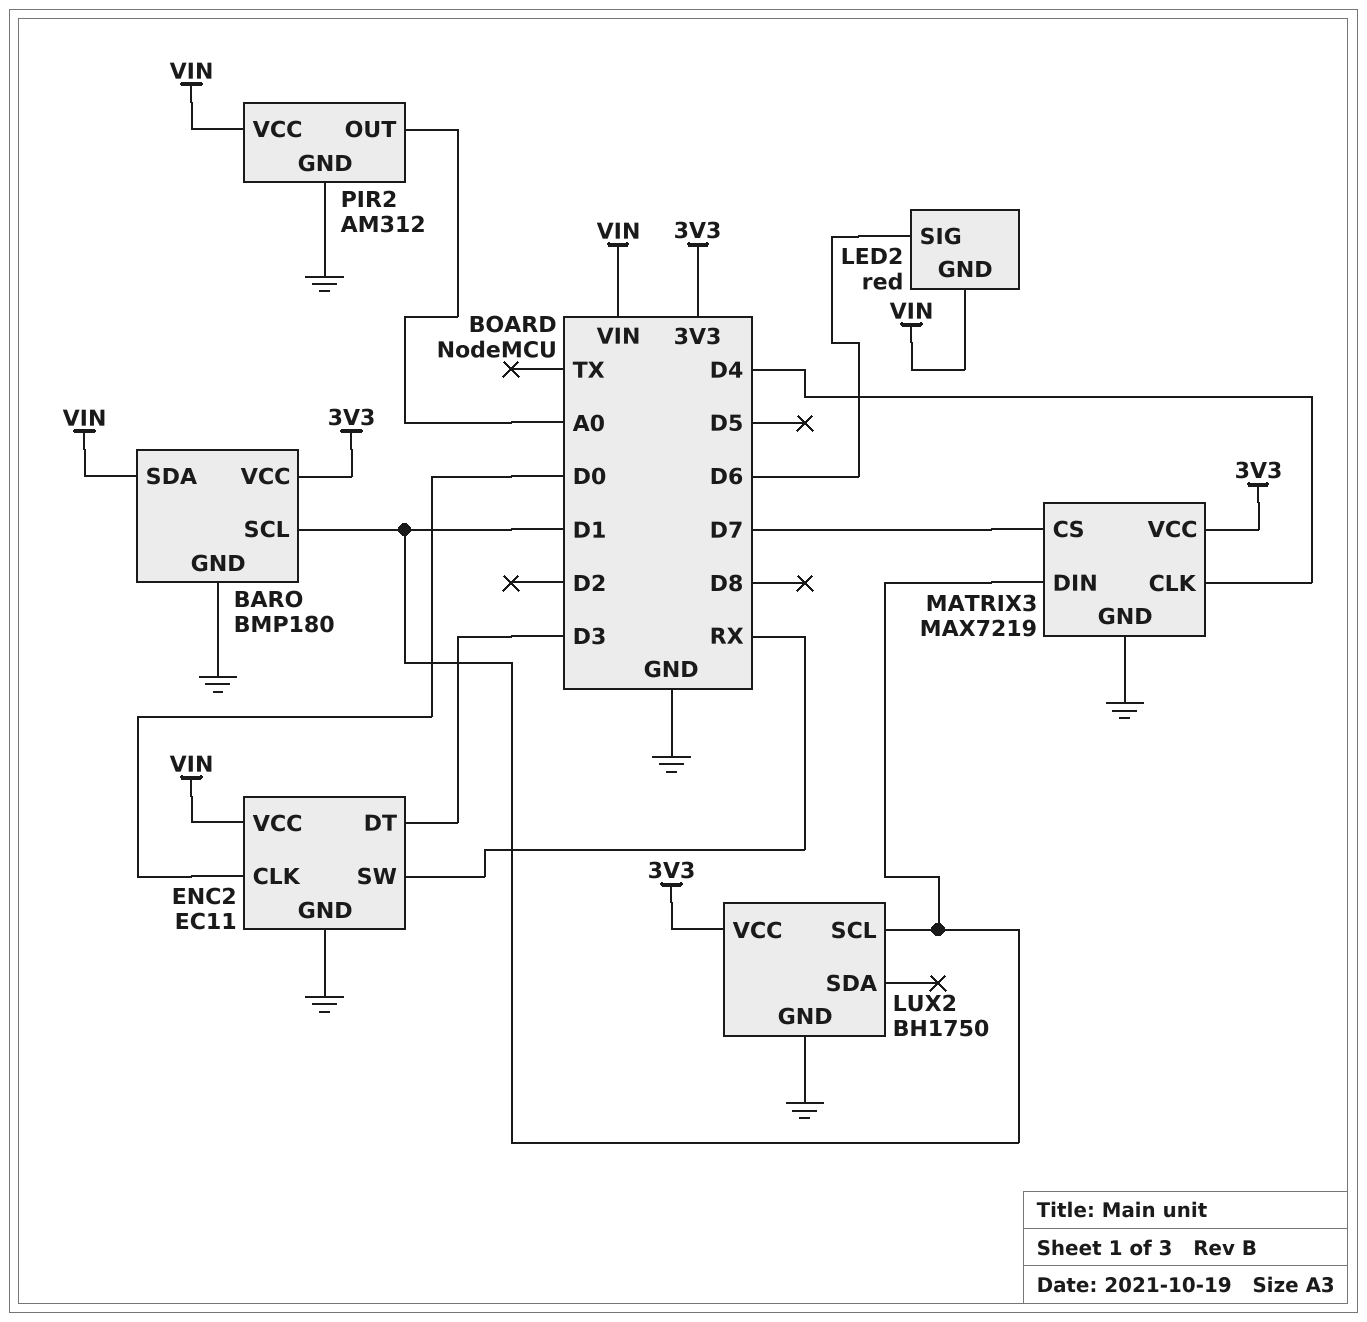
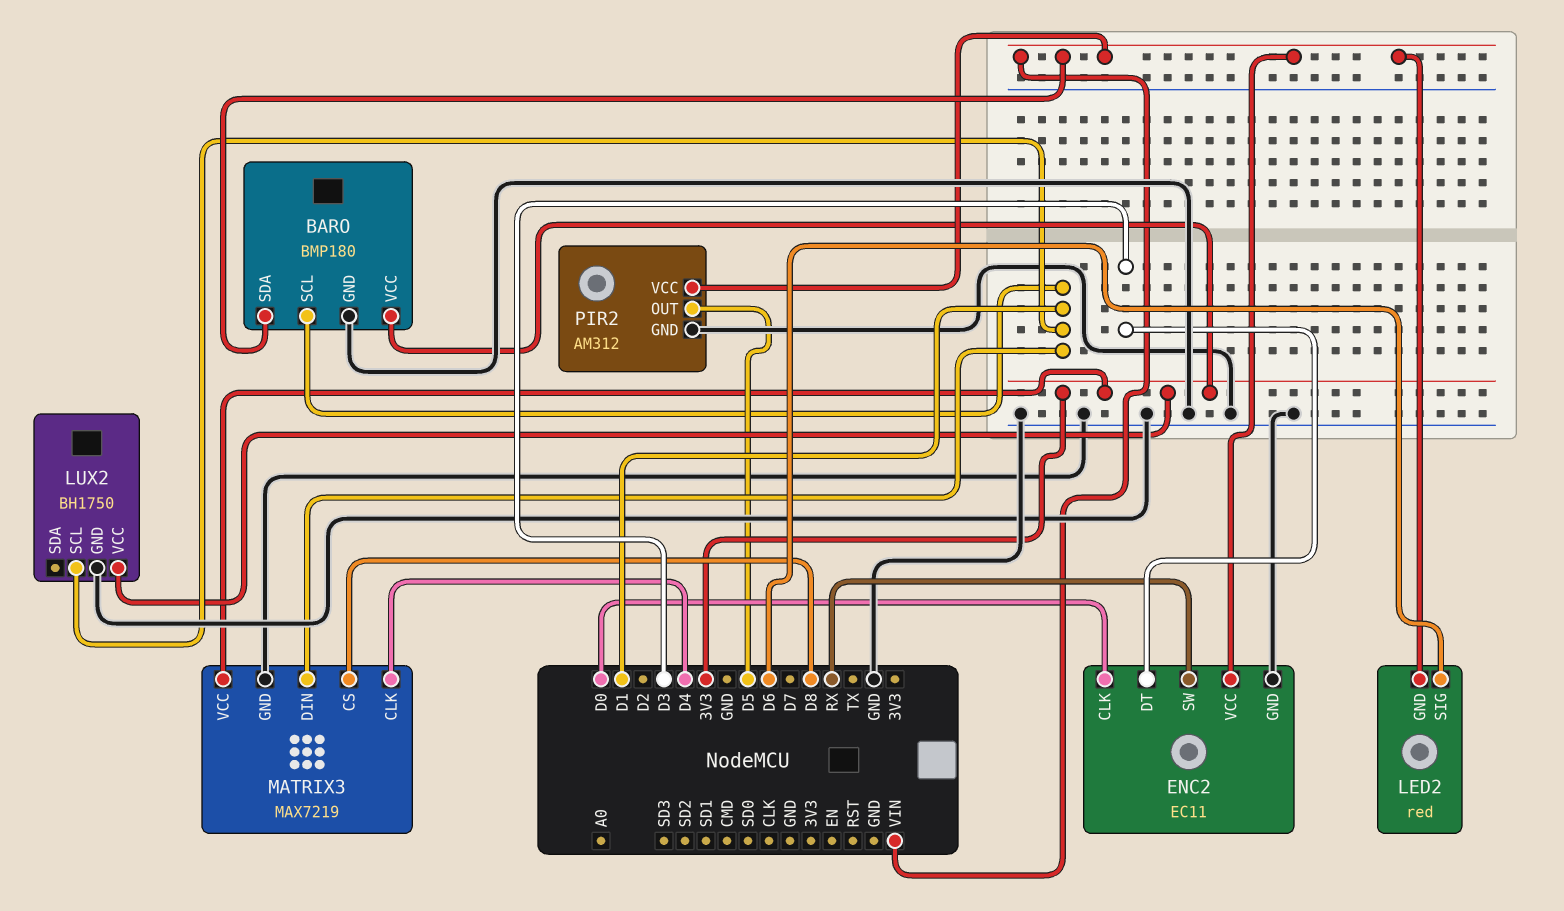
MATRIX3 pin CS: D7 -> D8
PIR2 pin OUT: A0 -> D5

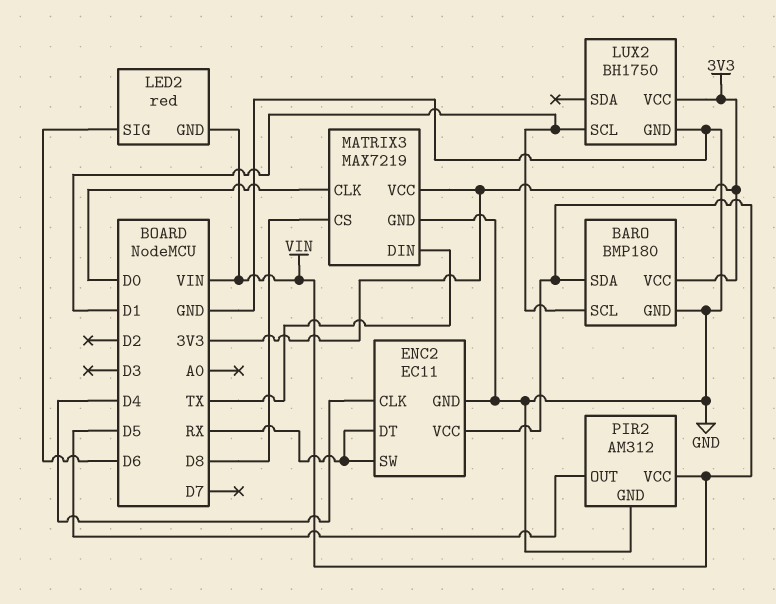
ENC2 pin CLK: D0 -> D4
ENC2 pin DT: D3 -> RX
MATRIX3 pin CLK: D4 -> D0
MATRIX3 pin DIN: D1 -> TX

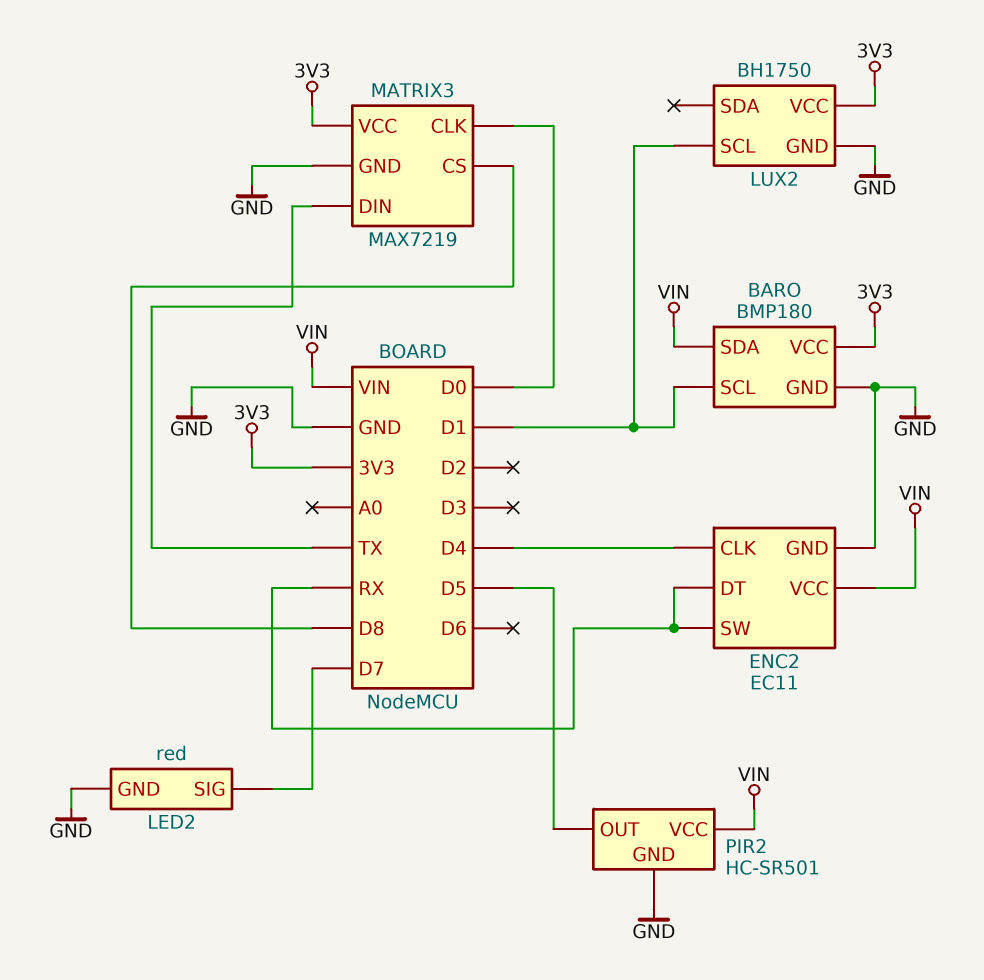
LED2 pin GND: VIN -> GND
LED2 pin SIG: D6 -> D7
PIR2: AM312 -> HC-SR501

